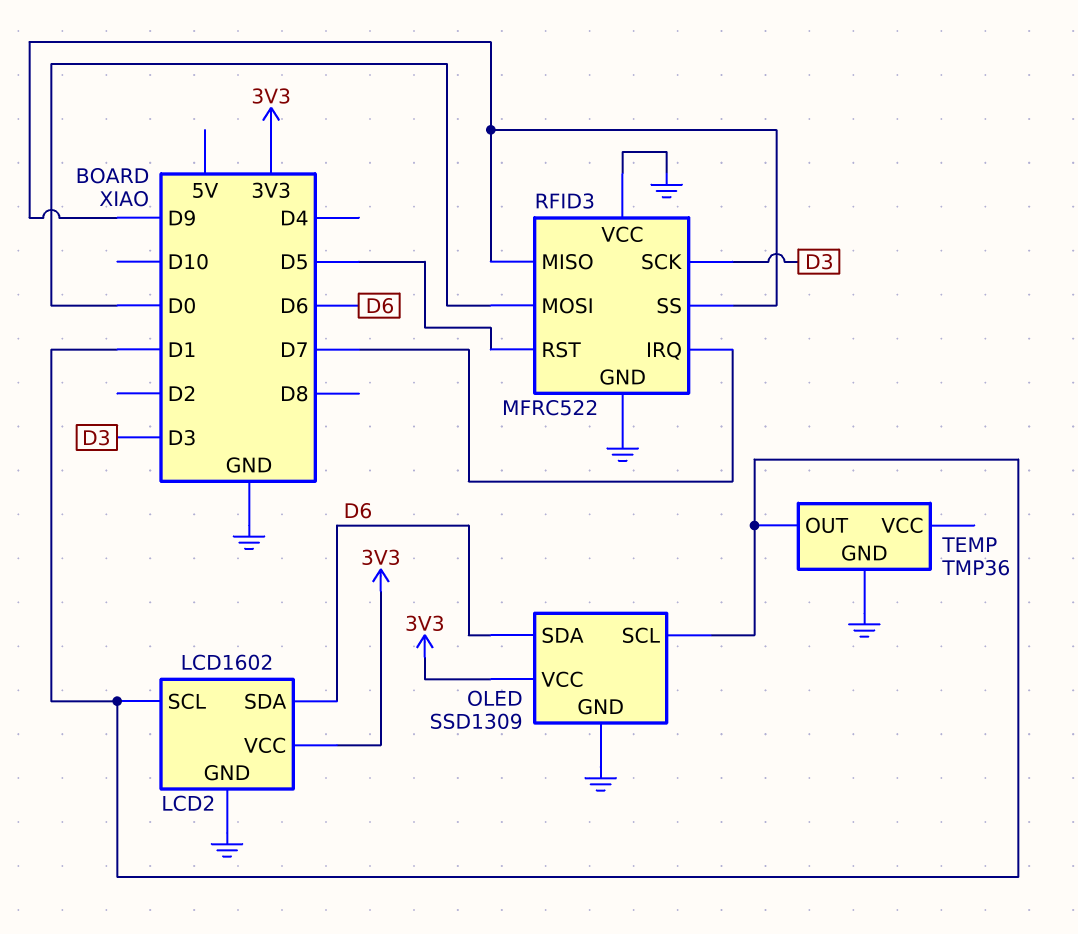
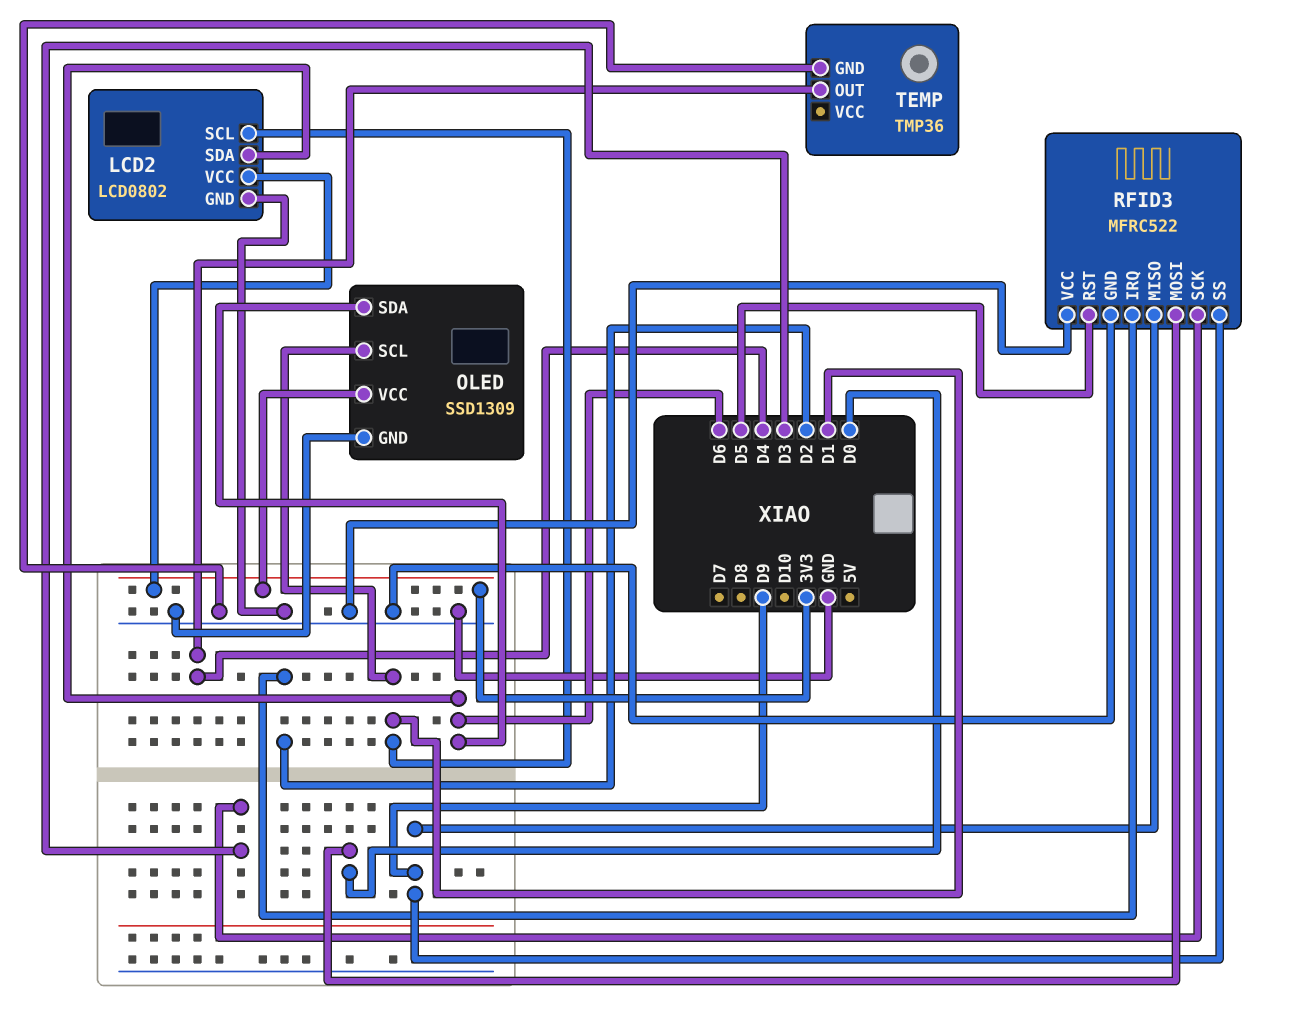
LCD2: LCD1602 -> LCD0802
RFID3 pin IRQ: D7 -> D2
TEMP pin OUT: D1 -> D4

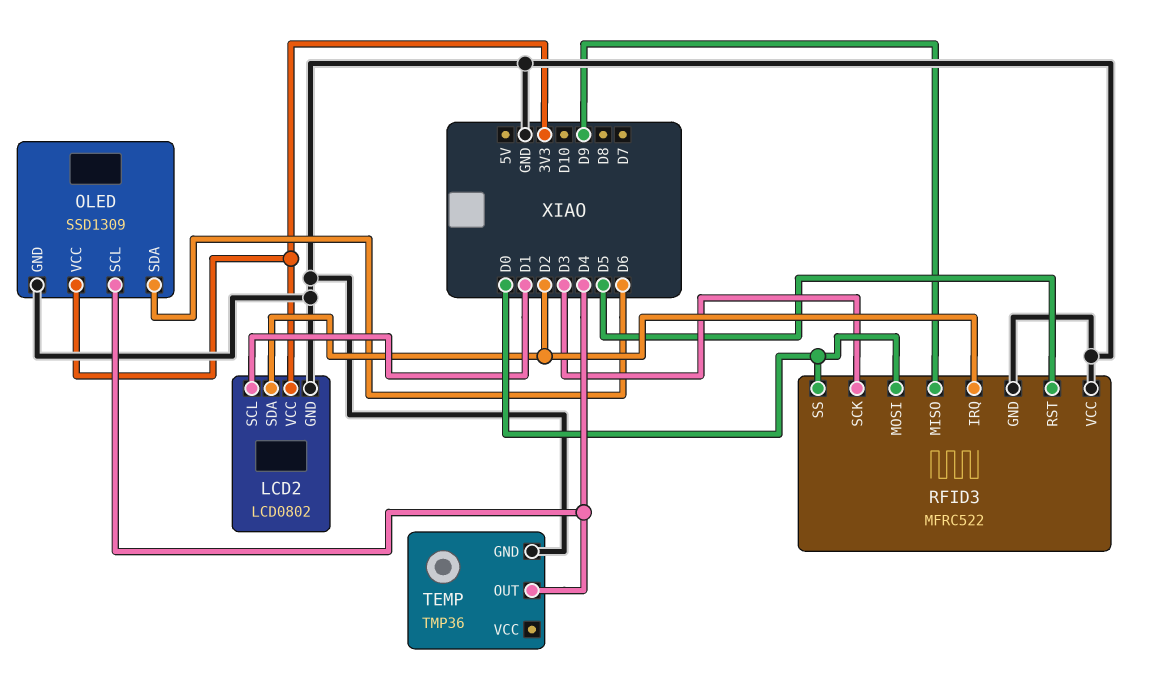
LCD2 pin SDA: D6 -> D2
OLED pin SCL: D1 -> D4
RFID3 pin SS: D9 -> D0

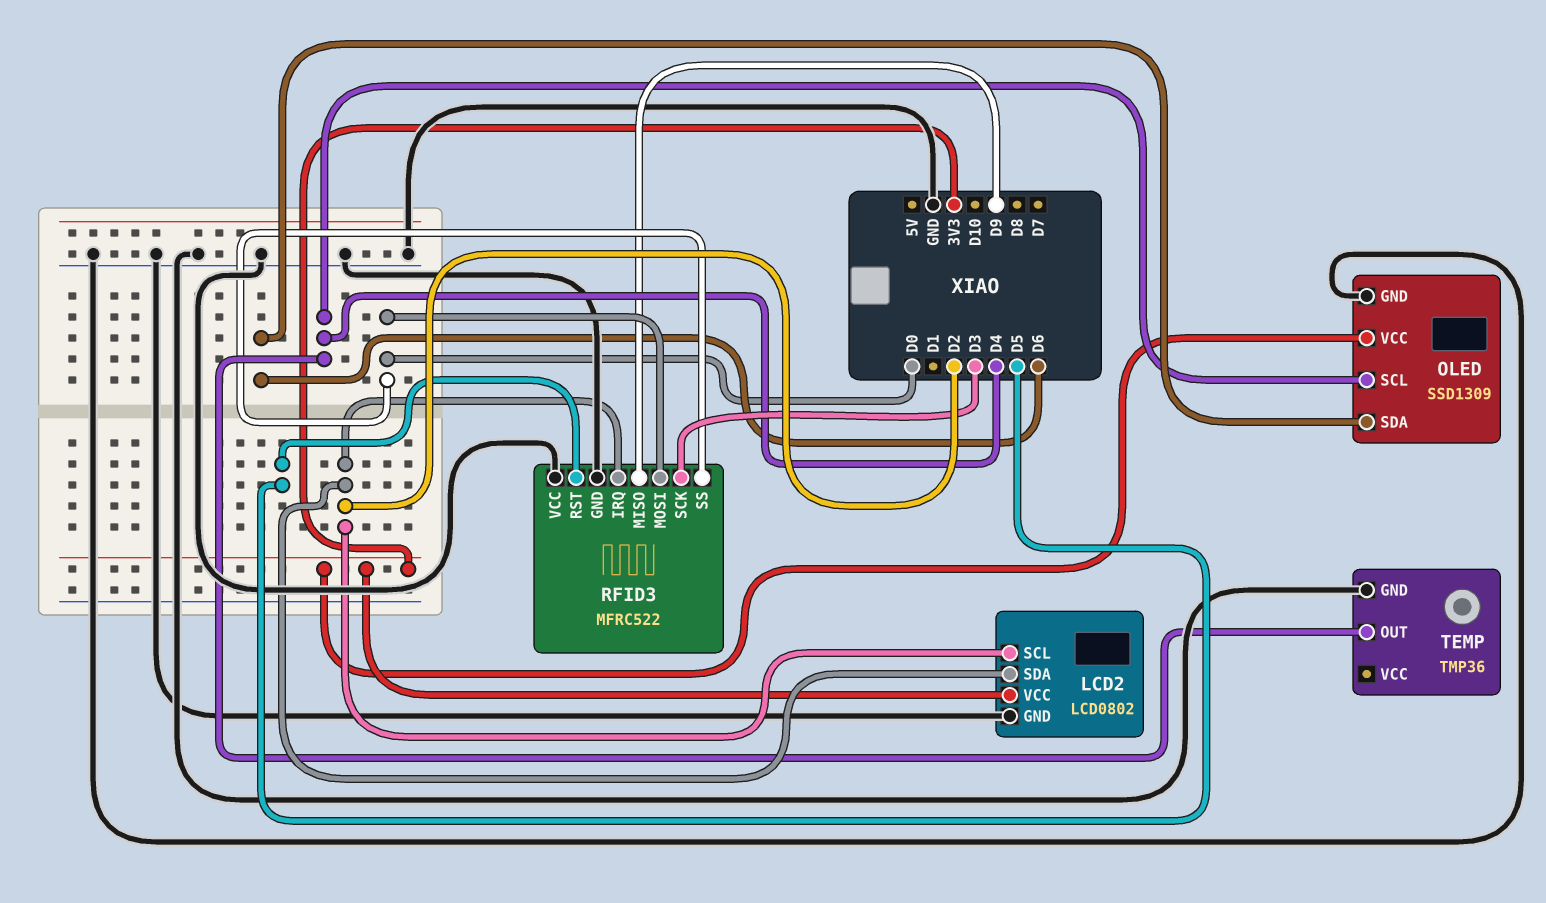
LCD2 pin SCL: D1 -> D2

